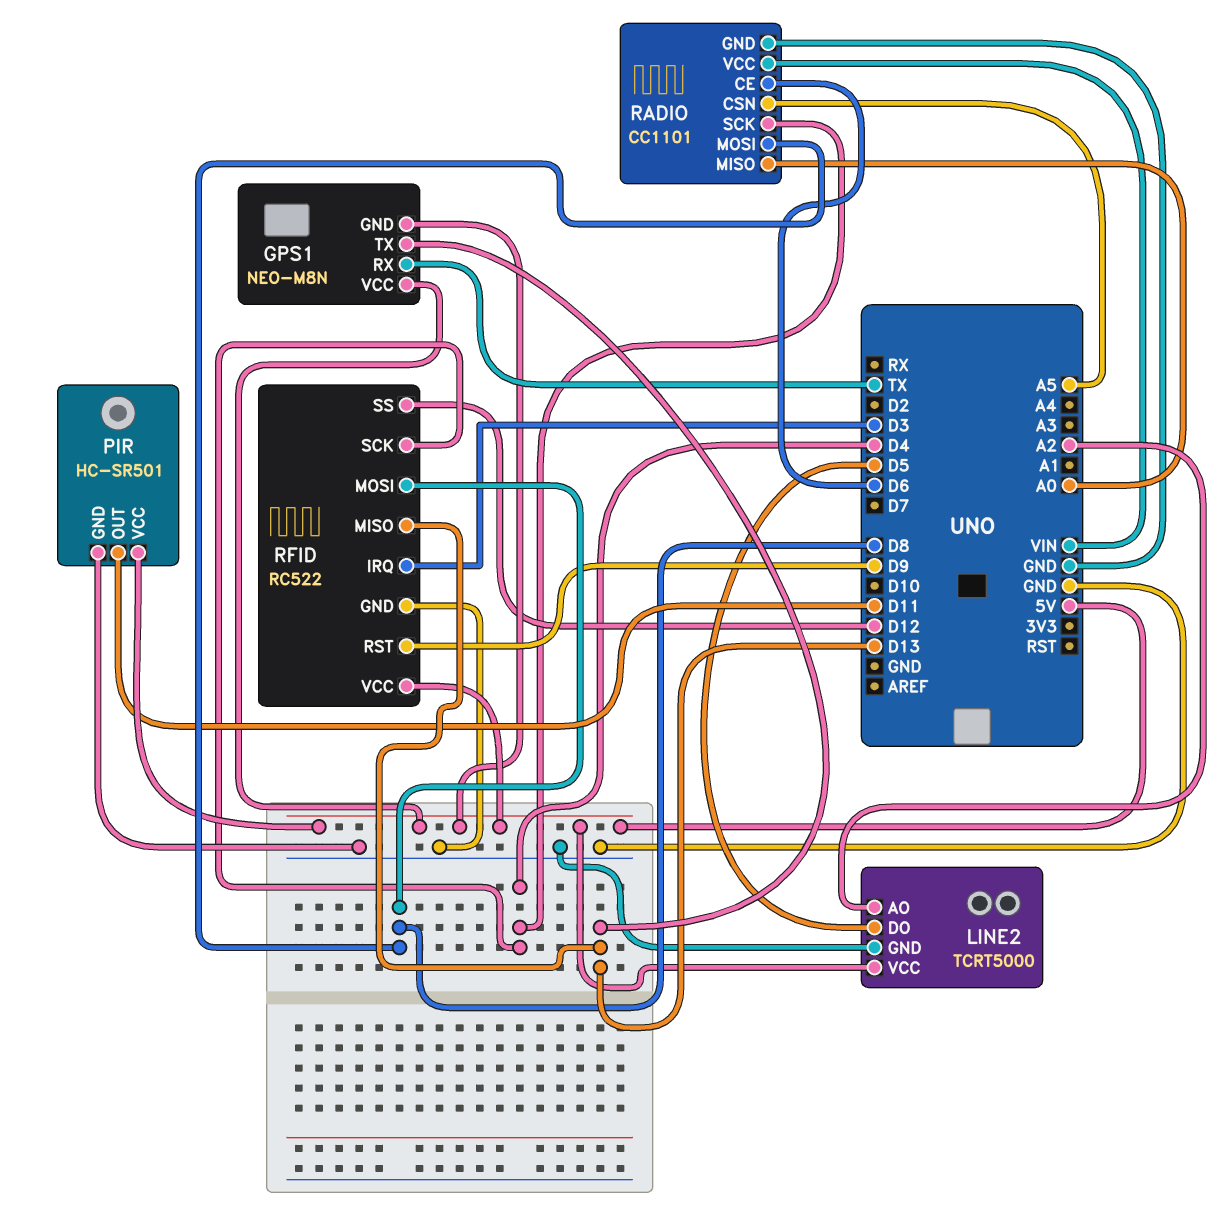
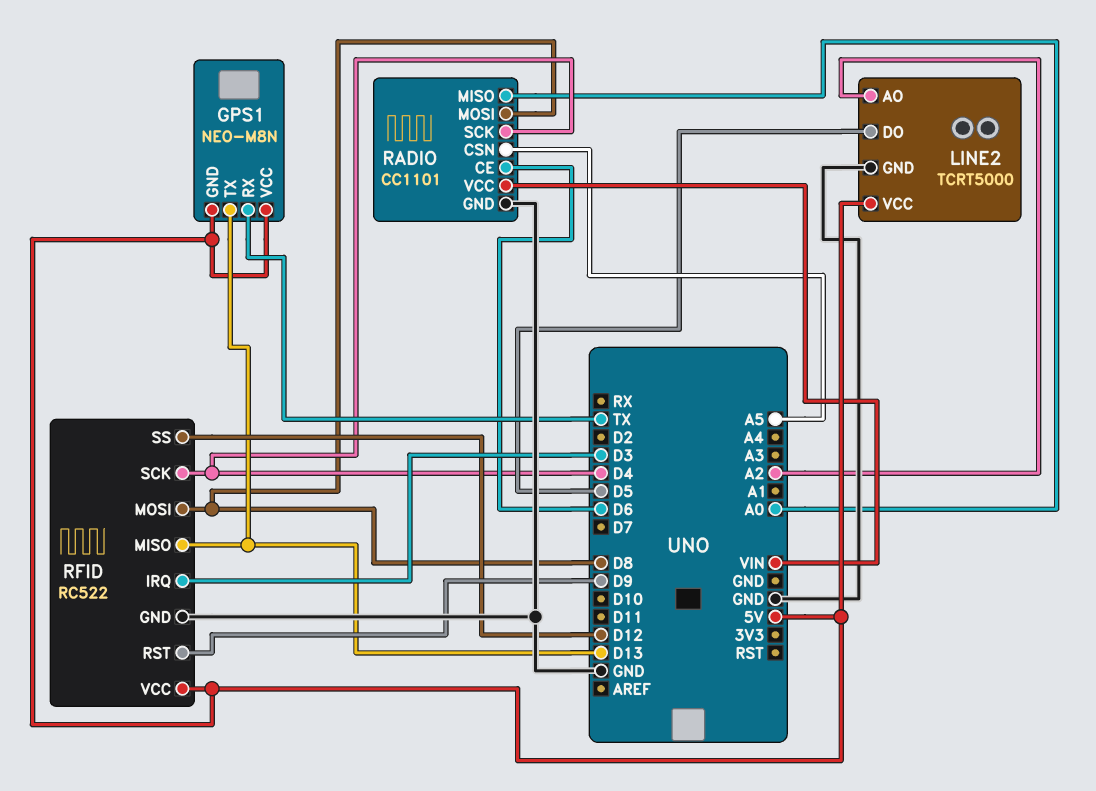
PIR: HC-SR501 -> none
PIR pin GND: GND -> none
PIR pin OUT: D11 -> none
PIR pin VCC: 5V -> none

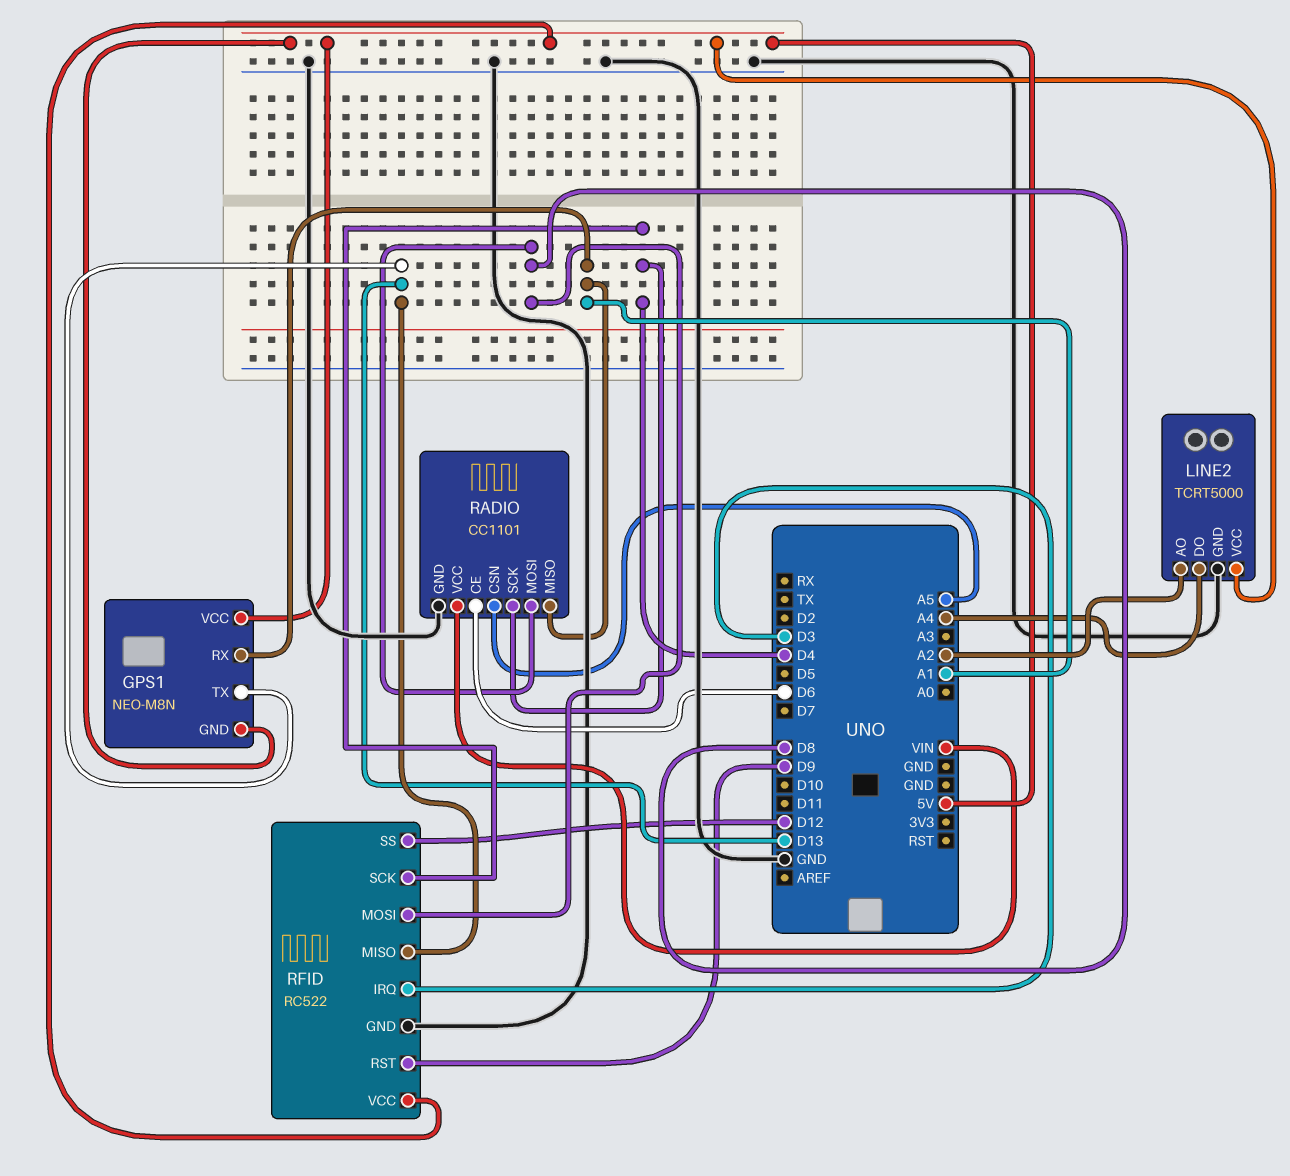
GPS1 pin RX: TX -> A1
LINE2 pin DO: D5 -> A4
RADIO pin MISO: A0 -> A1

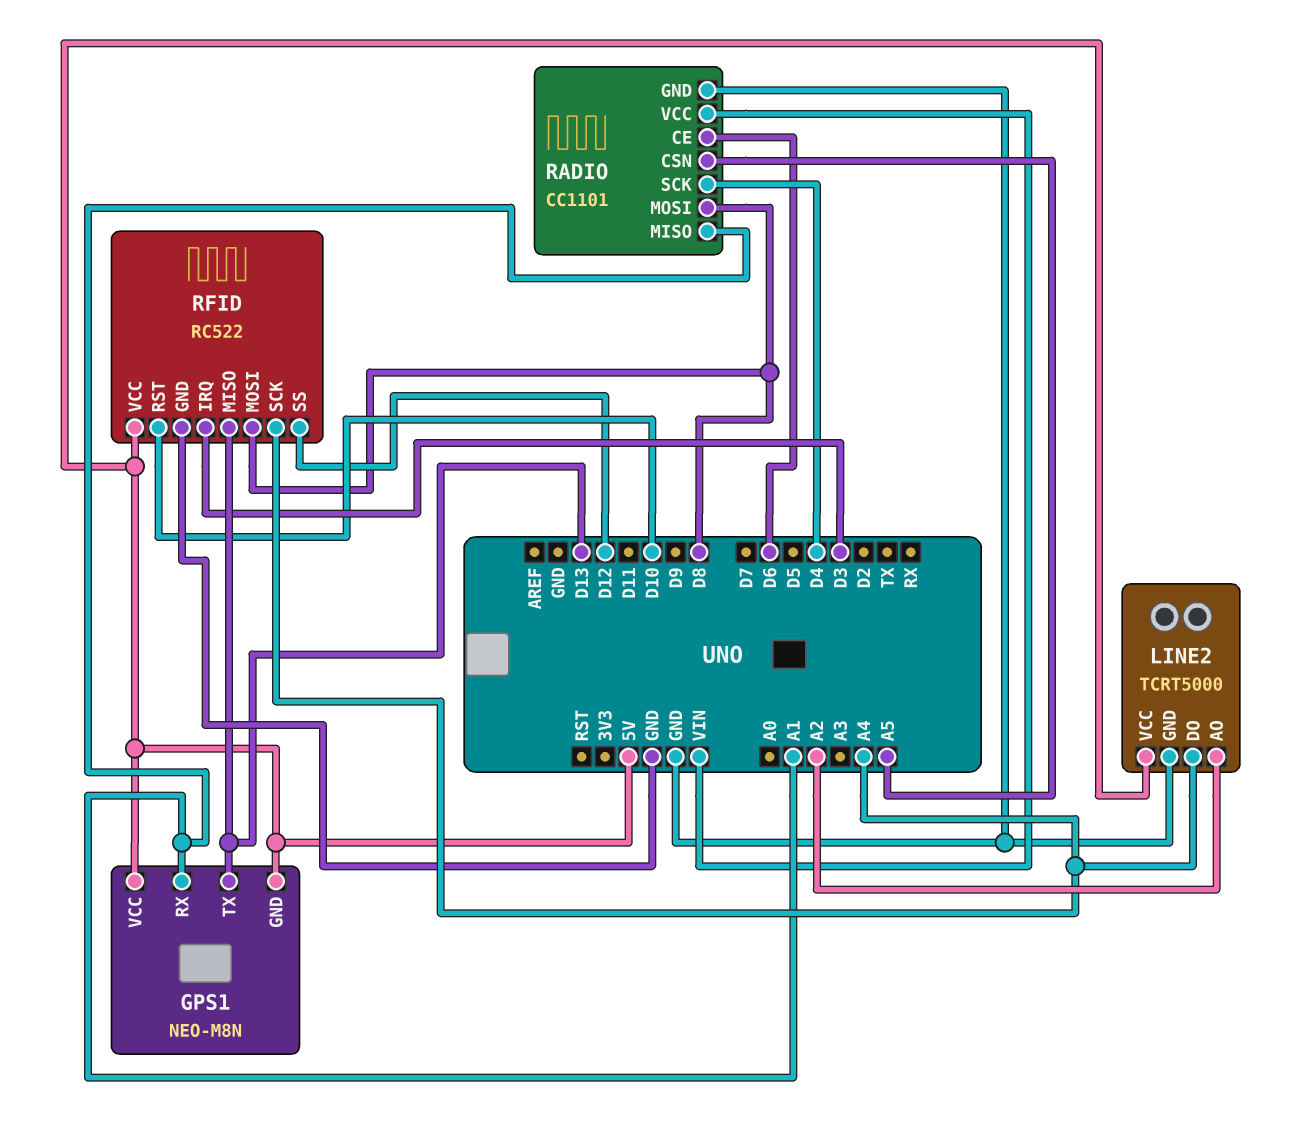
RFID pin RST: D9 -> D10
RFID pin SCK: D4 -> A4

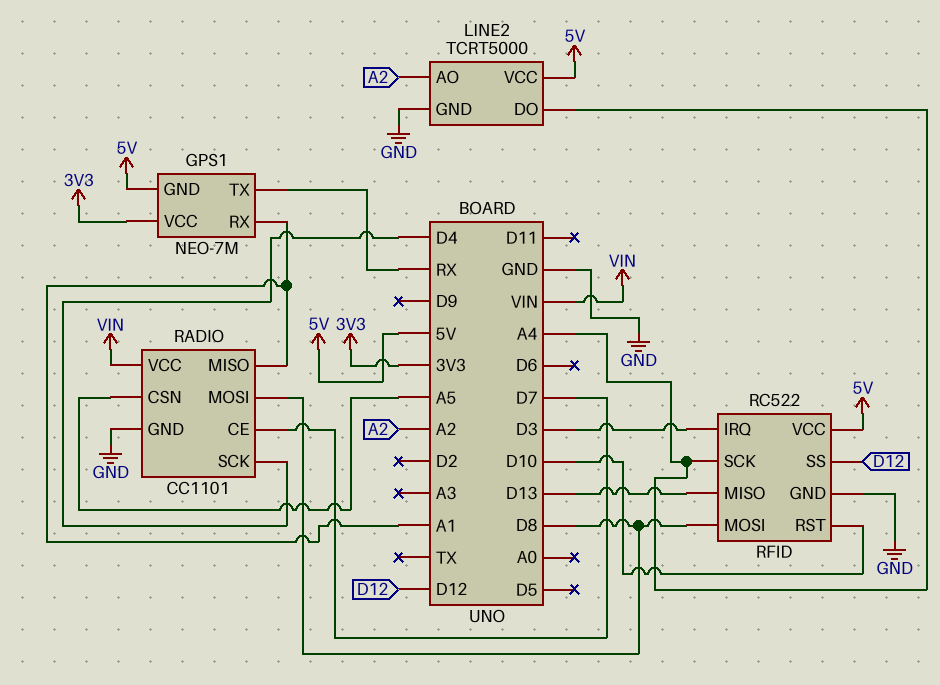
GPS1: NEO-M8N -> NEO-7M
GPS1 pin TX: D13 -> RX
GPS1 pin VCC: 5V -> 3V3
RADIO pin CE: D6 -> D7

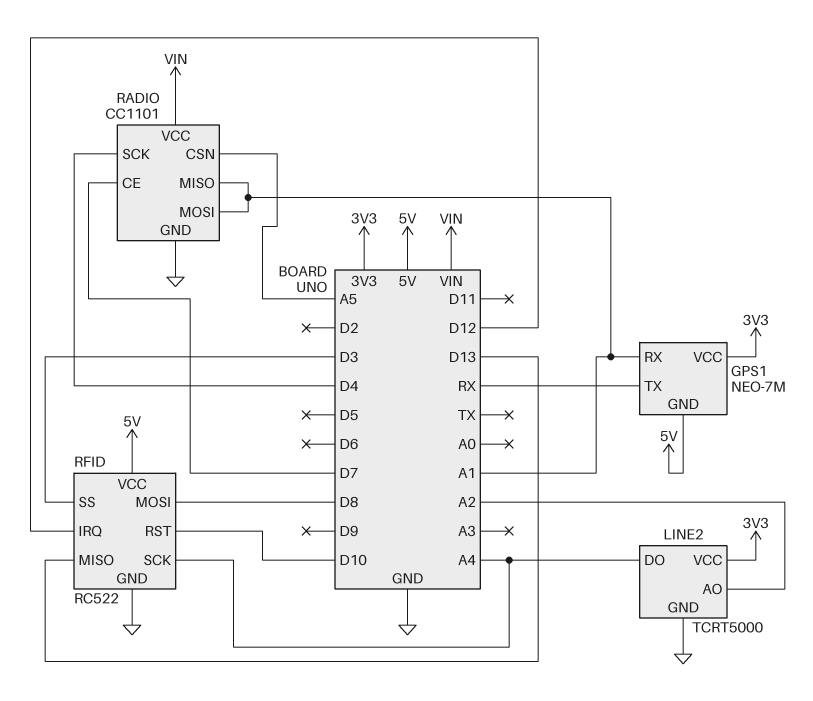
LINE2 pin VCC: 5V -> 3V3
RADIO pin MOSI: D8 -> A1
RFID pin IRQ: D3 -> D12
RFID pin SS: D12 -> D3

